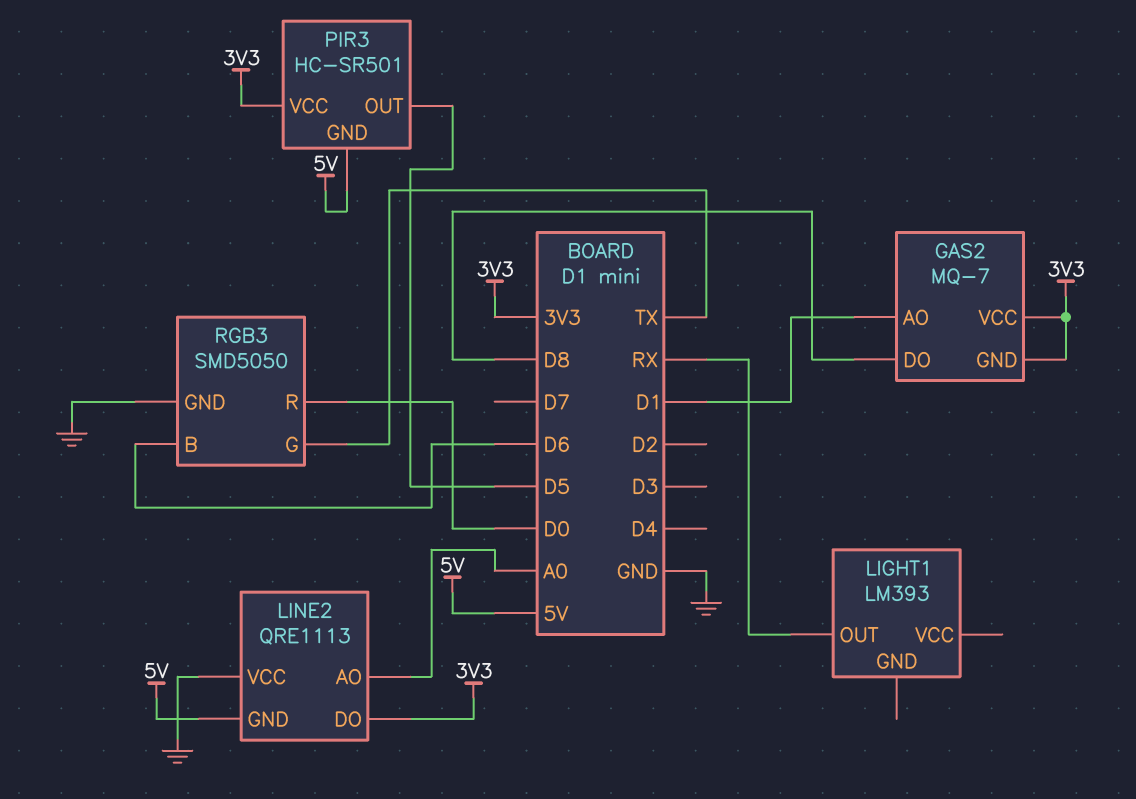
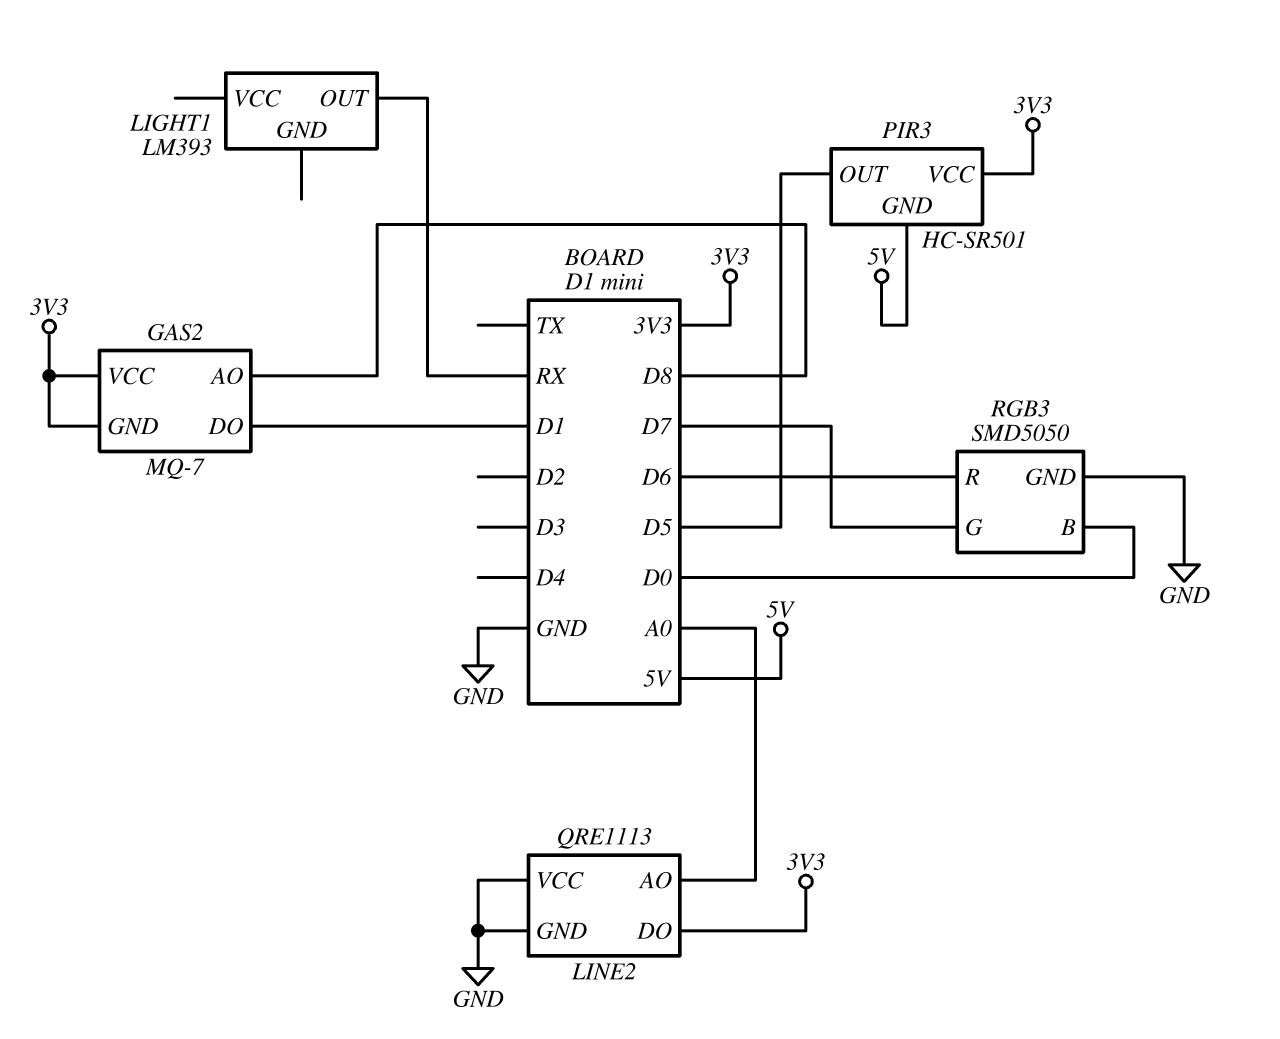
GAS2 pin AO: D1 -> D8
GAS2 pin DO: D8 -> D1
LINE2 pin GND: 5V -> GND
RGB3 pin B: D6 -> D0
RGB3 pin G: TX -> D7
RGB3 pin R: D0 -> D6

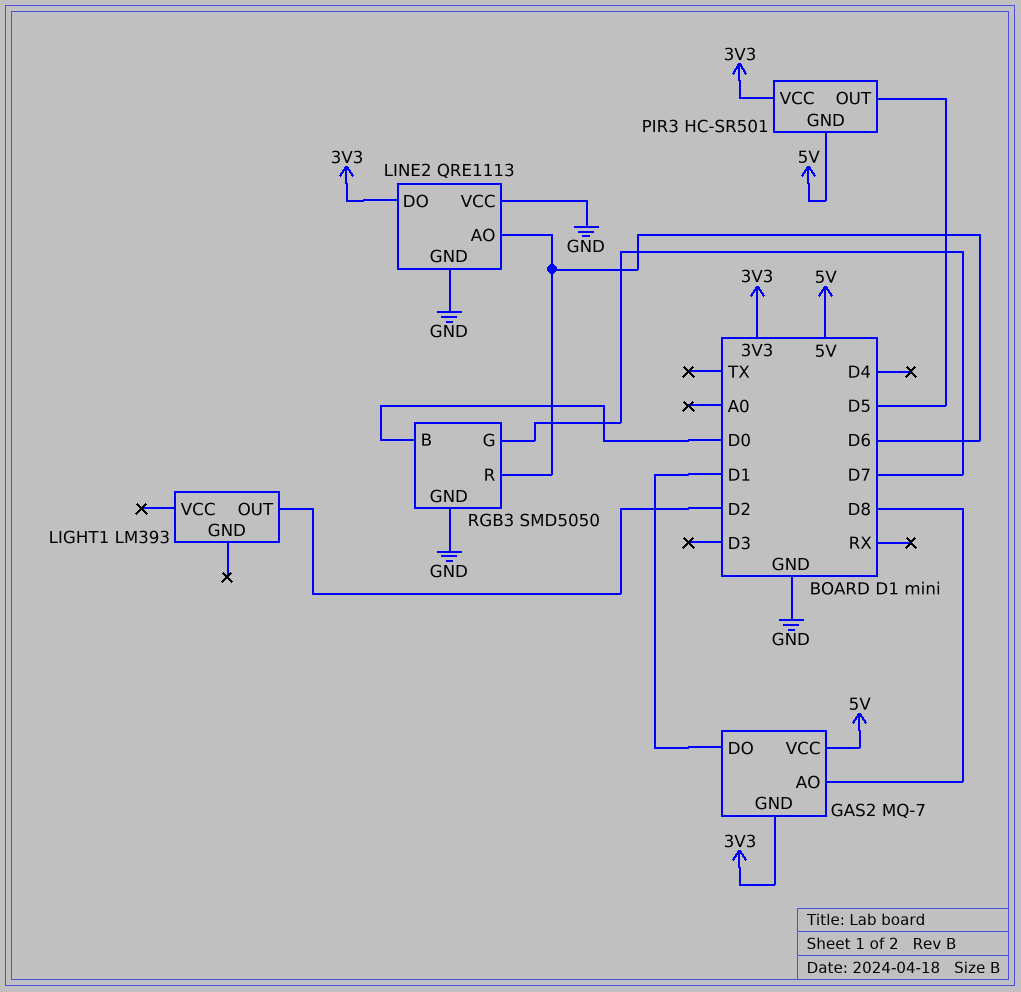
GAS2 pin VCC: 3V3 -> 5V
LIGHT1 pin OUT: RX -> D2
LINE2 pin AO: A0 -> D6

